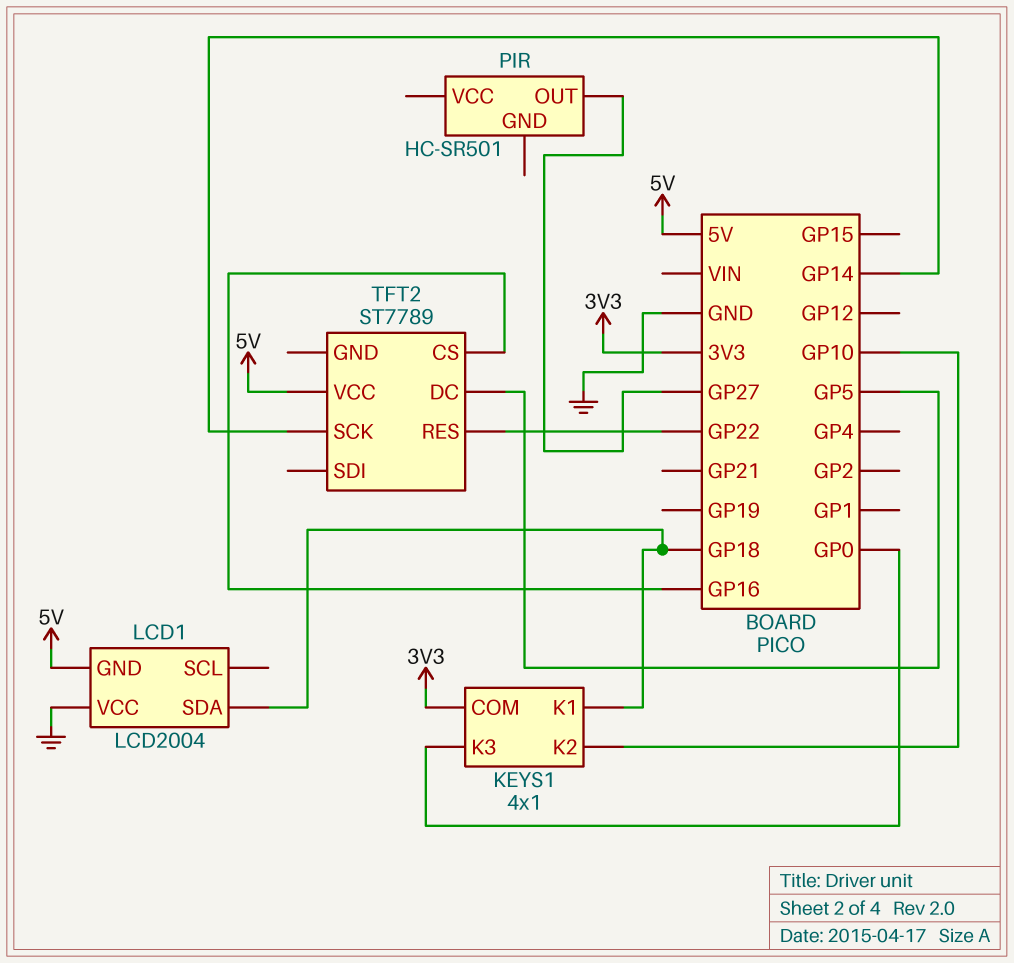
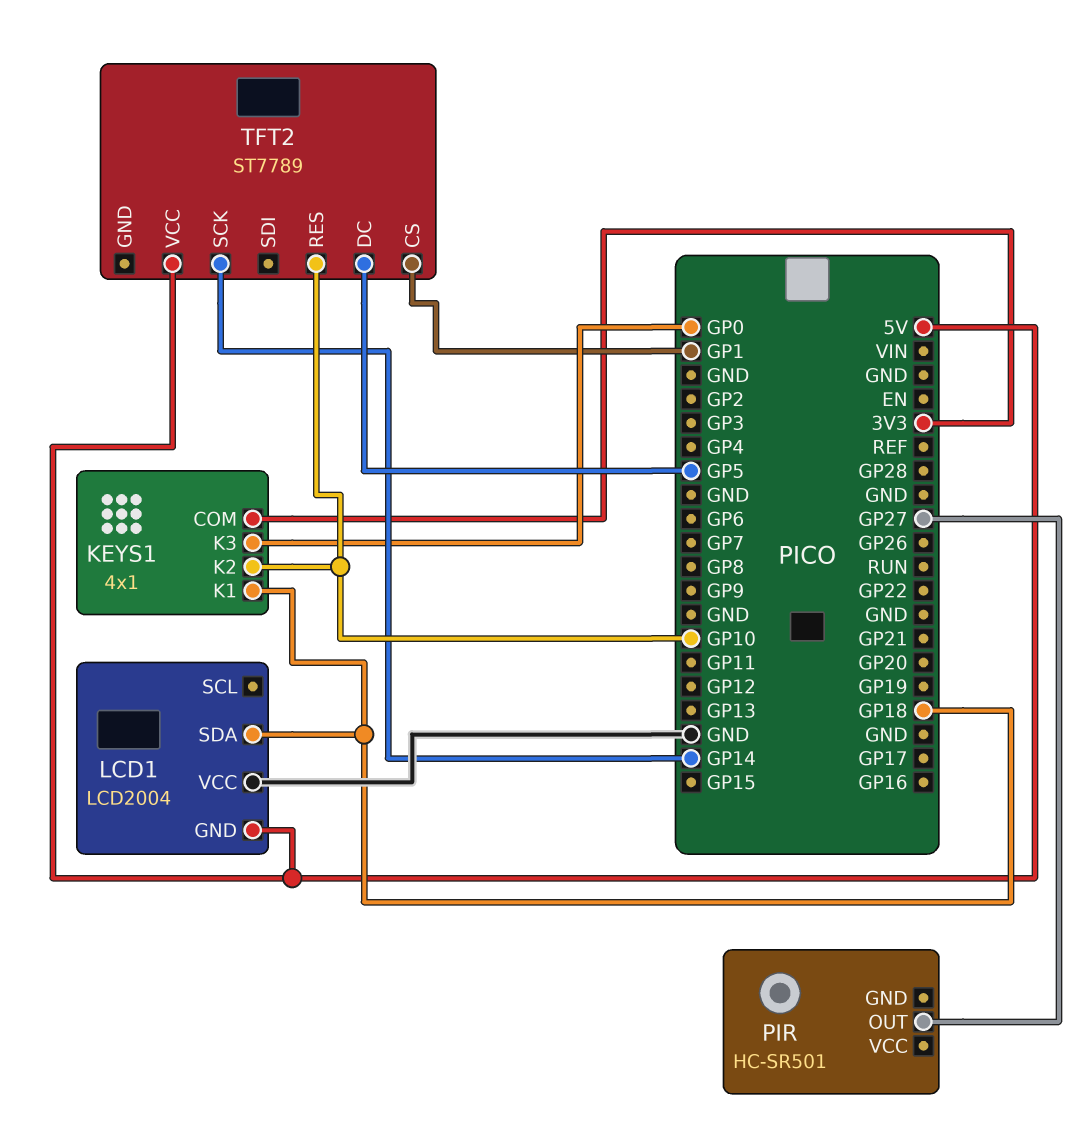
TFT2 pin CS: GP16 -> GP1
TFT2 pin RES: GP22 -> GP10

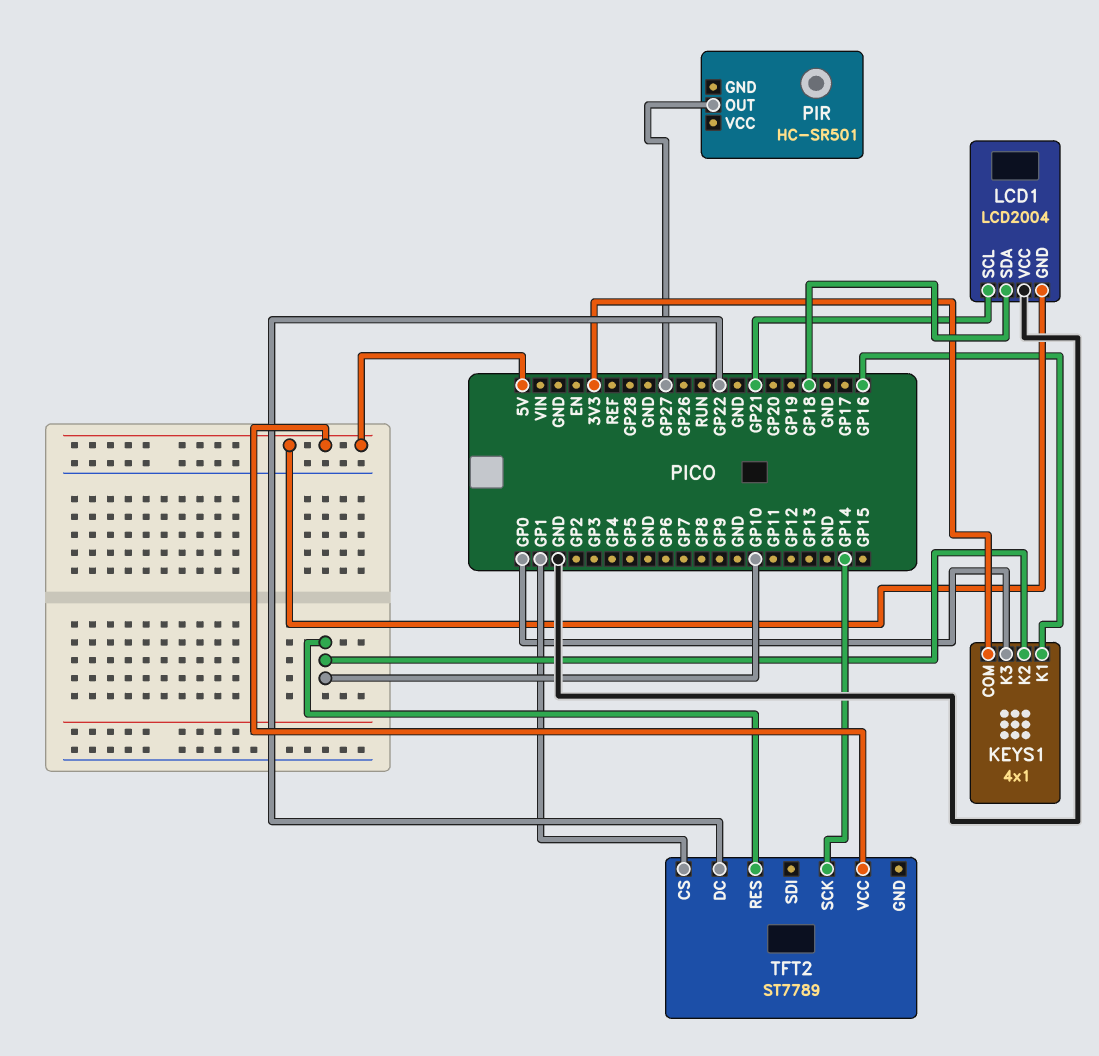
KEYS1 pin K1: GP18 -> GP16
LCD1 pin SCL: none -> GP21
TFT2 pin DC: GP5 -> GP22

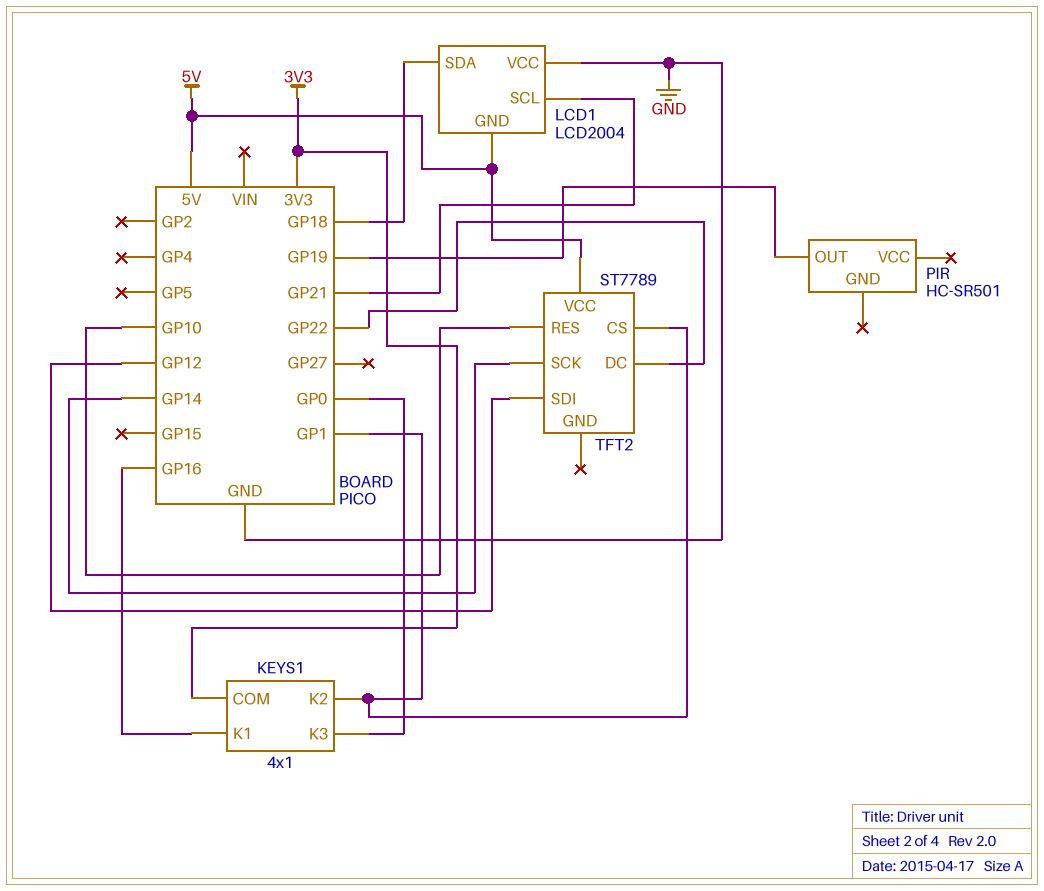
KEYS1 pin K2: GP10 -> GP1
PIR pin OUT: GP27 -> GP19
TFT2 pin SDI: none -> GP12

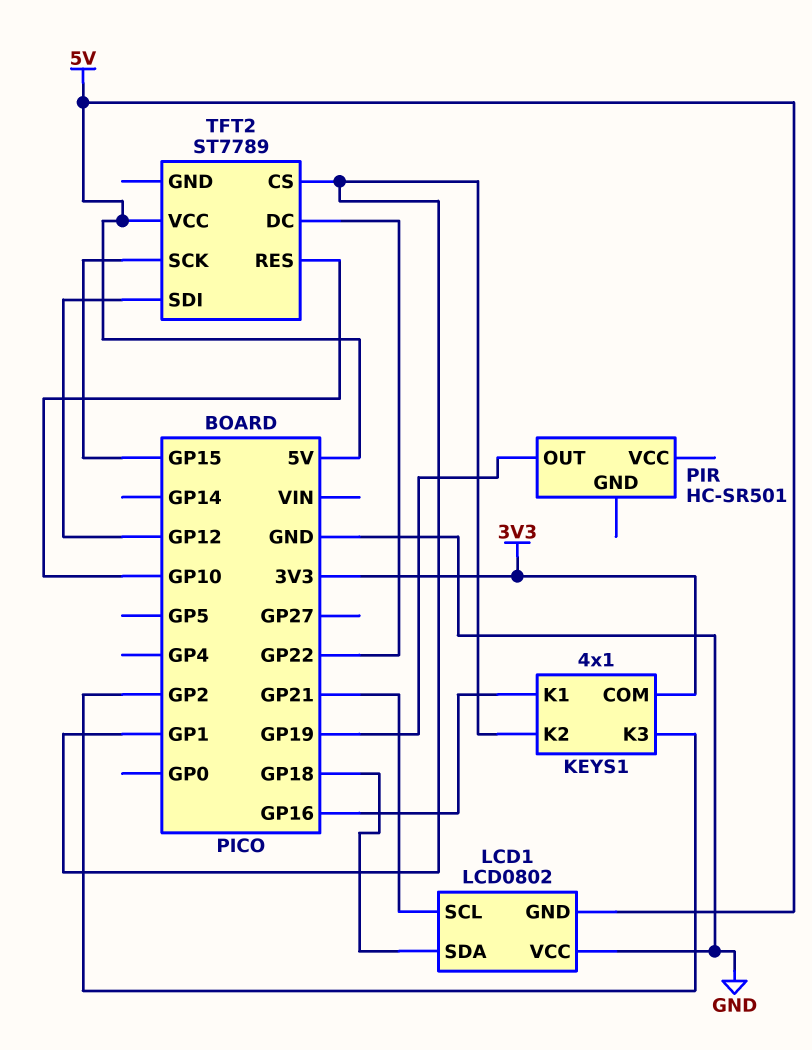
KEYS1 pin K3: GP0 -> GP2
LCD1: LCD2004 -> LCD0802
TFT2 pin SCK: GP14 -> GP15

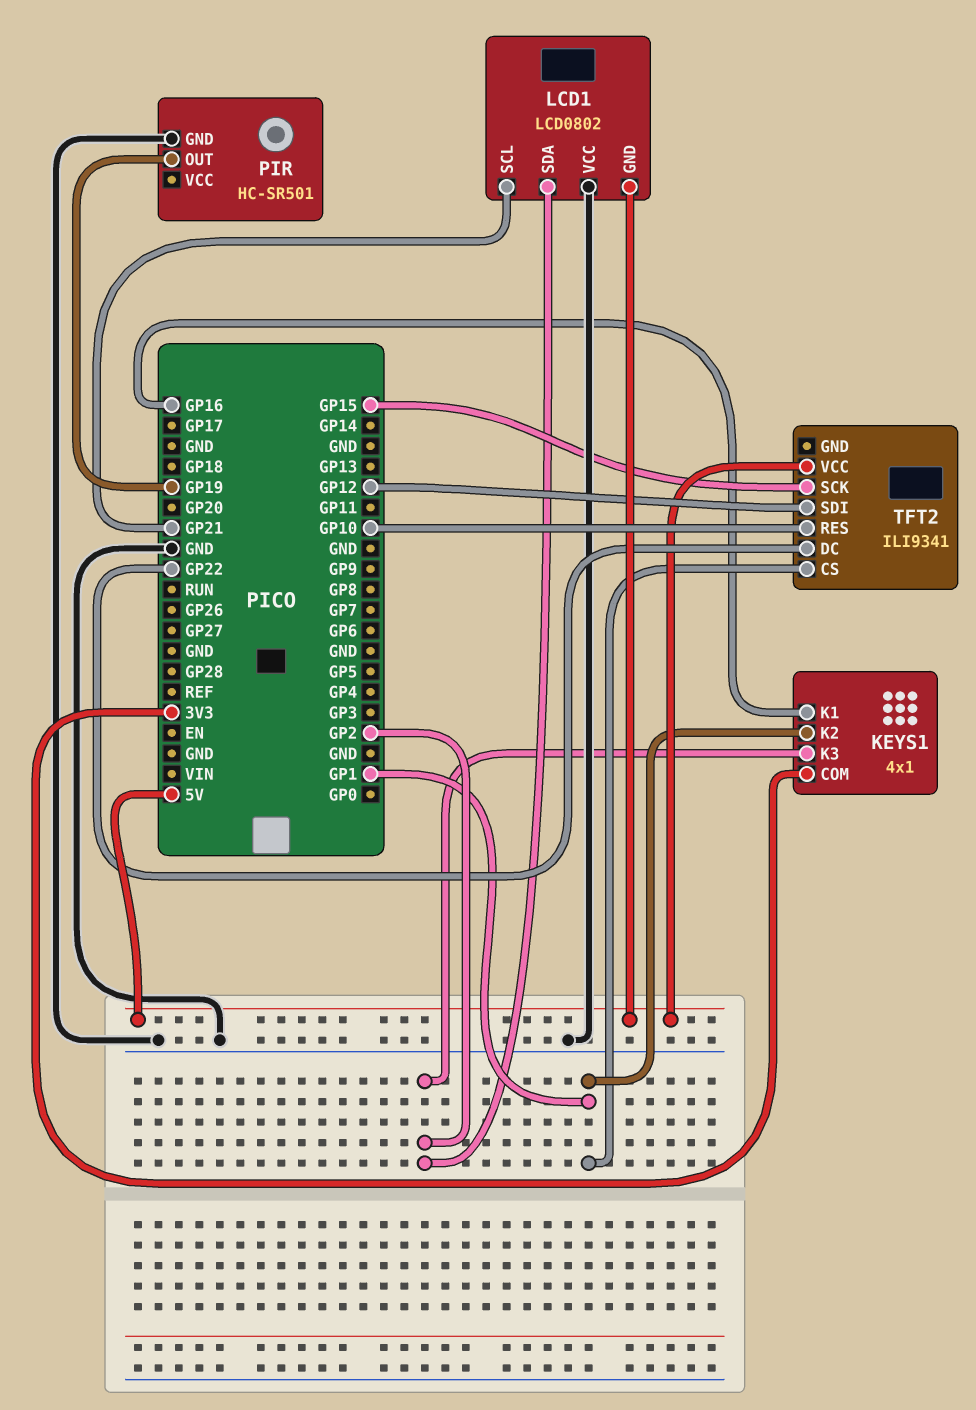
LCD1 pin SDA: GP18 -> GP2
PIR pin GND: none -> GND
TFT2: ST7789 -> ILI9341

